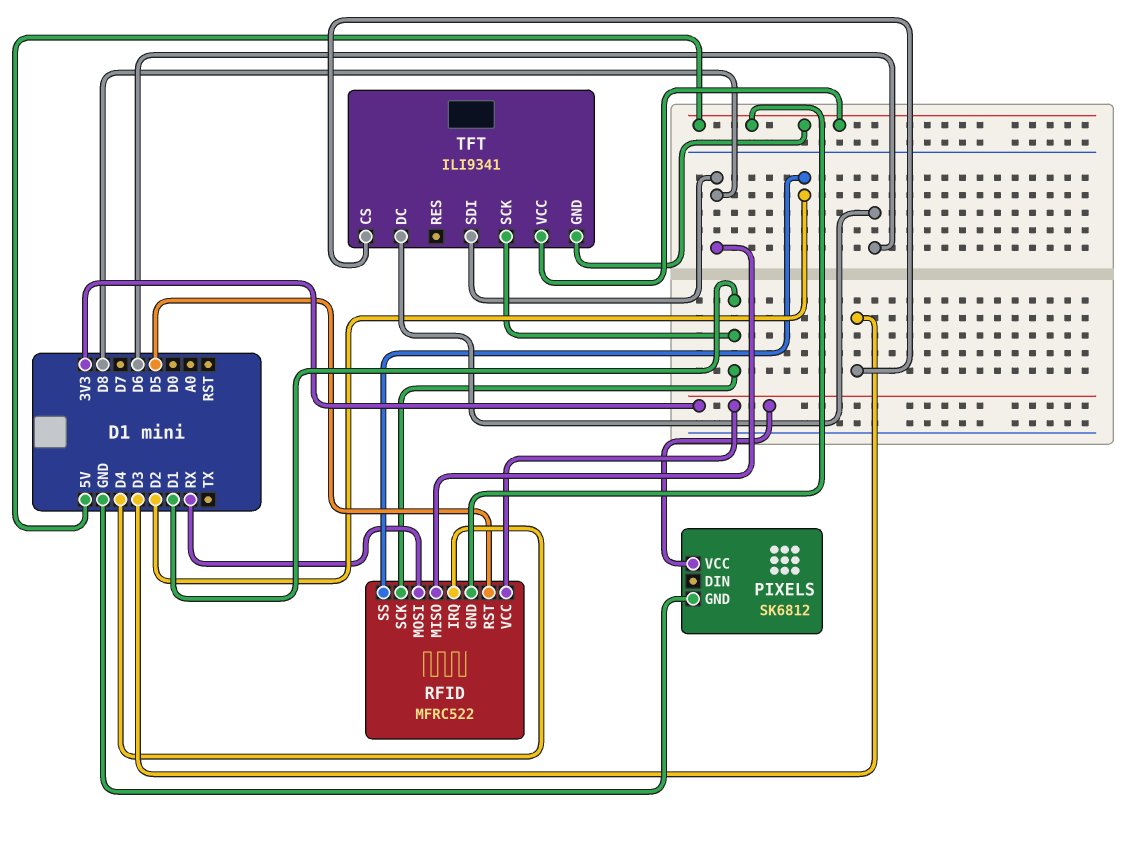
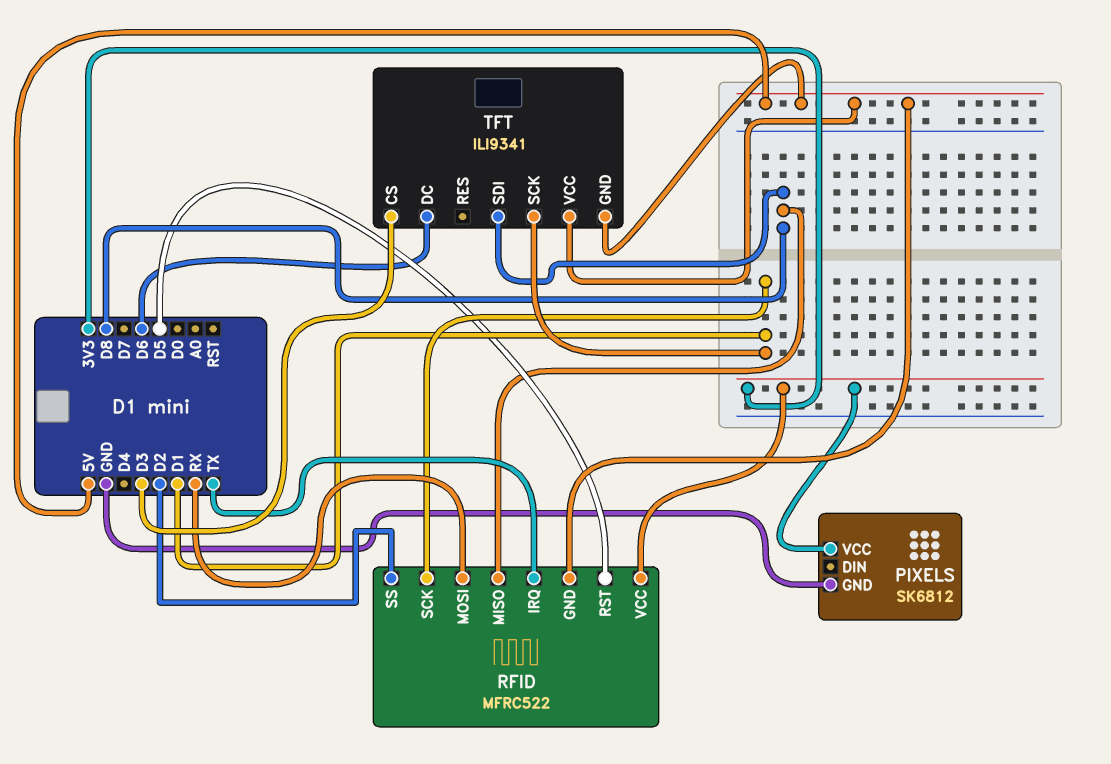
RFID pin IRQ: D4 -> TX

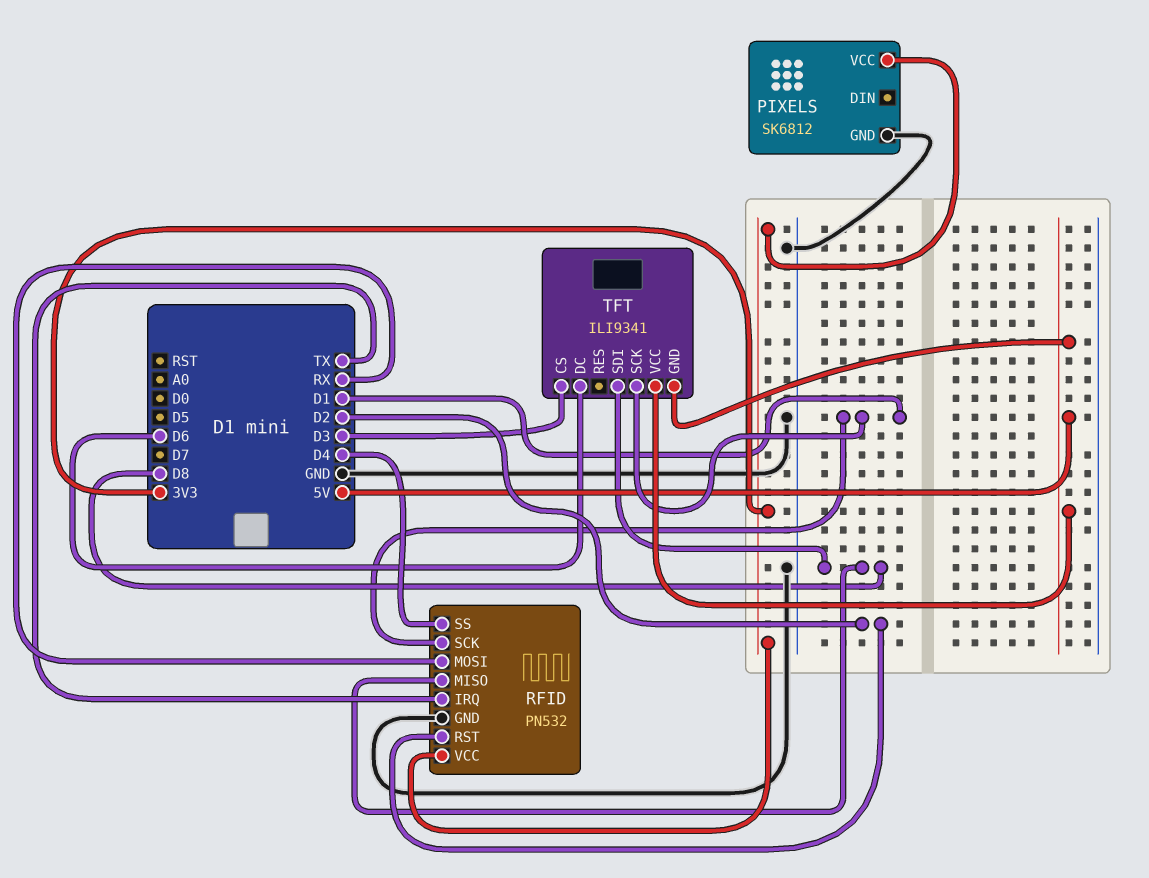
RFID: MFRC522 -> PN532
RFID pin GND: 5V -> GND
RFID pin RST: D5 -> D2
RFID pin SS: D2 -> D4

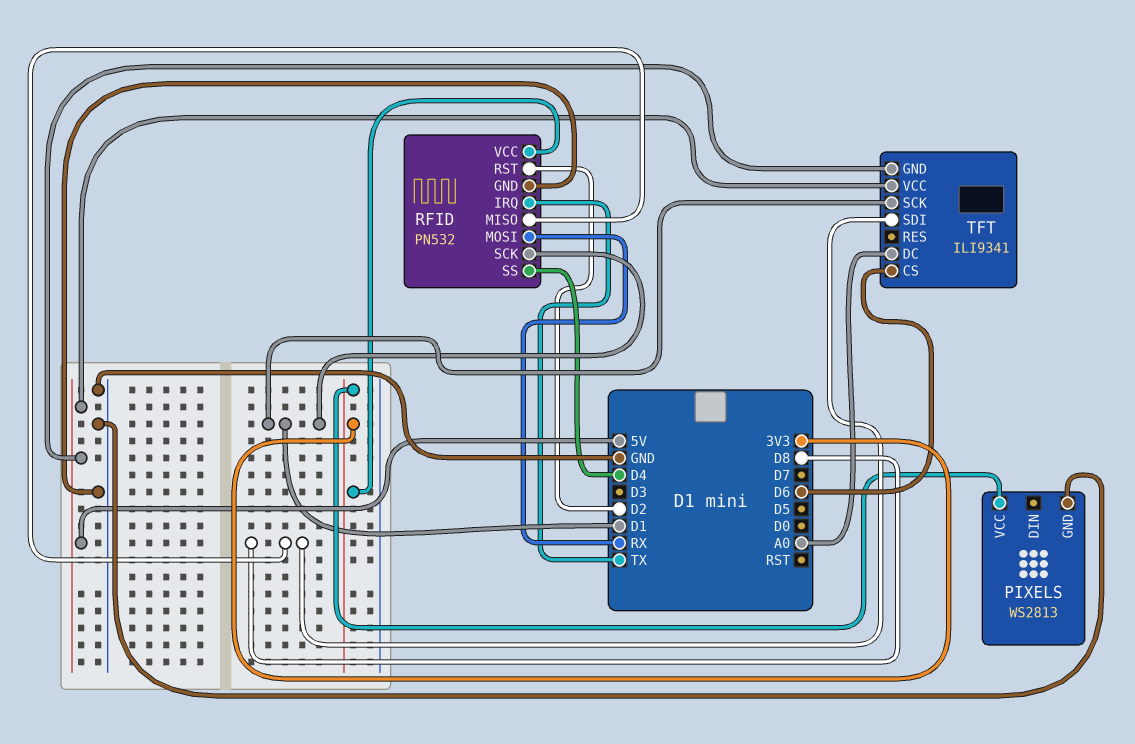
PIXELS: SK6812 -> WS2813
TFT pin CS: D3 -> D6
TFT pin DC: D6 -> A0

